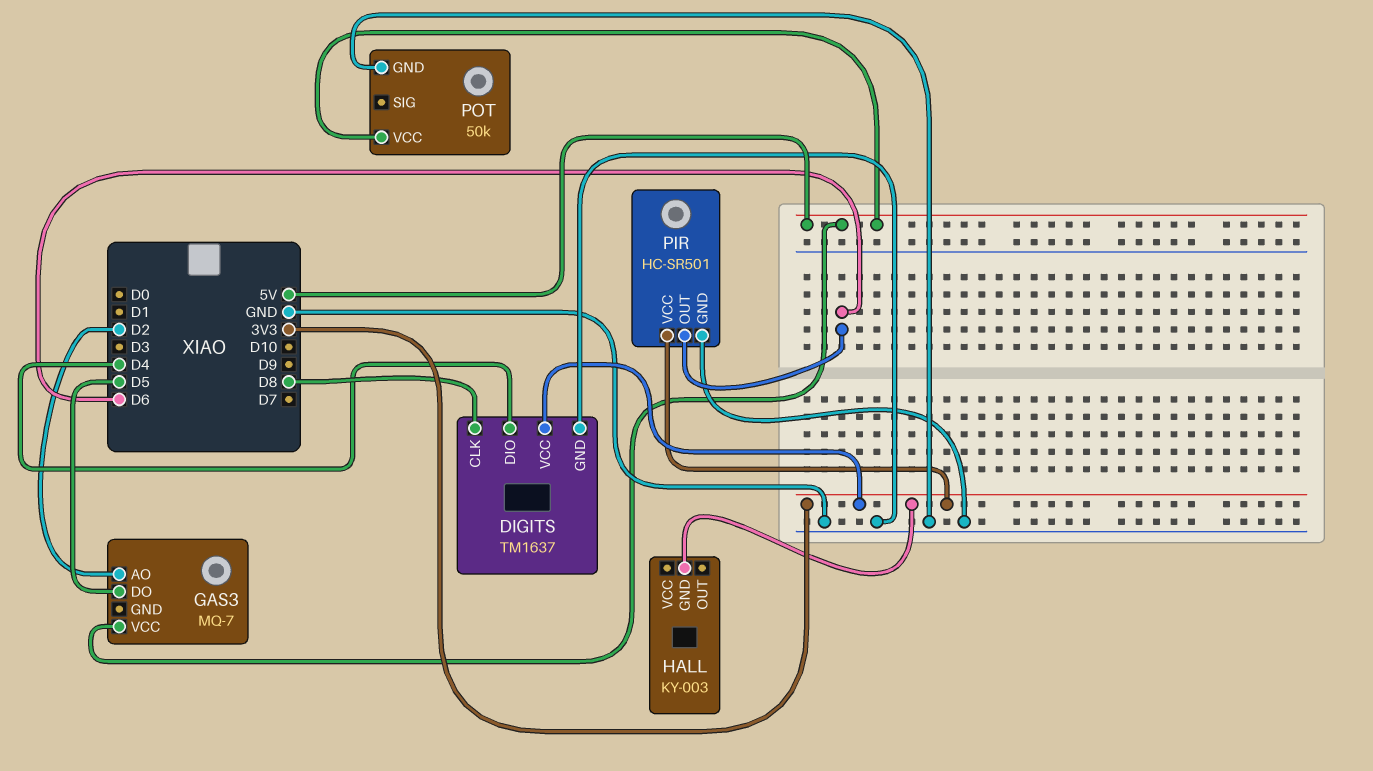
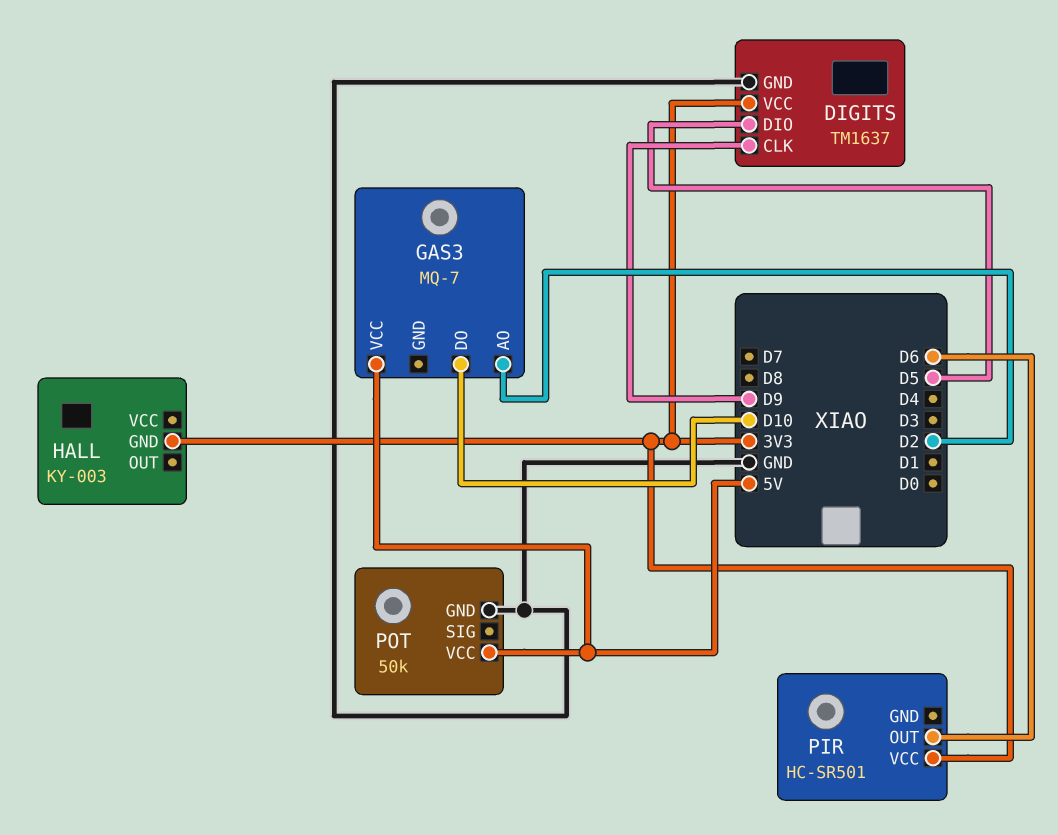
DIGITS pin CLK: D8 -> D9
DIGITS pin DIO: D4 -> D5
GAS3 pin DO: D5 -> D10
PIR pin GND: GND -> none

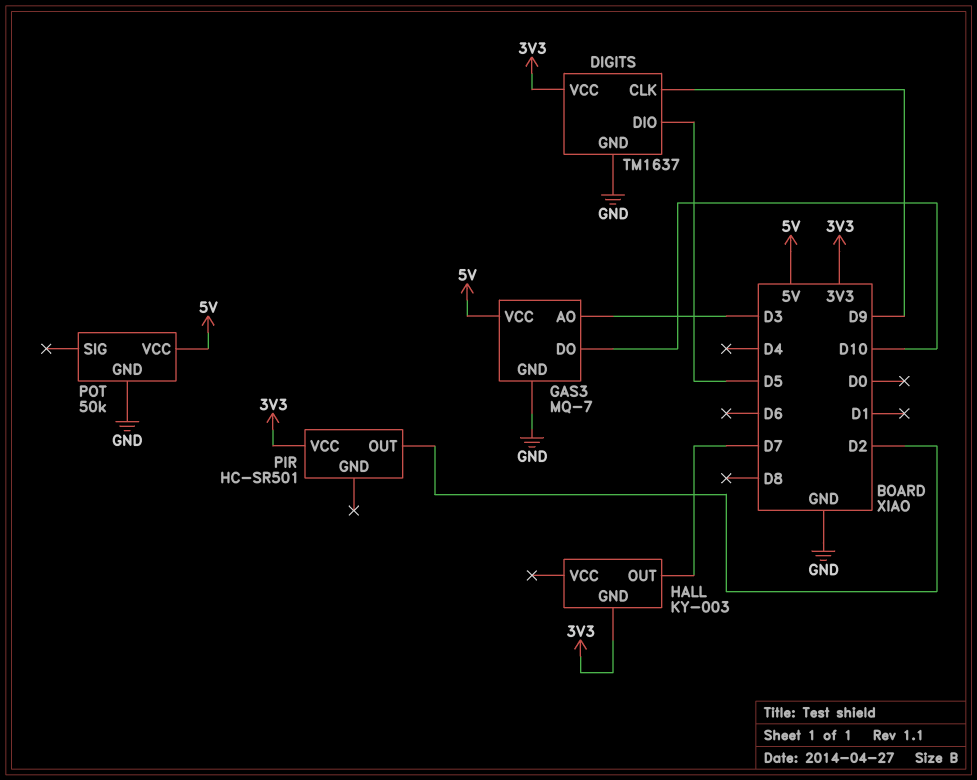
GAS3 pin AO: D2 -> D3
GAS3 pin GND: none -> GND
HALL pin OUT: none -> D7
PIR pin OUT: D6 -> D2

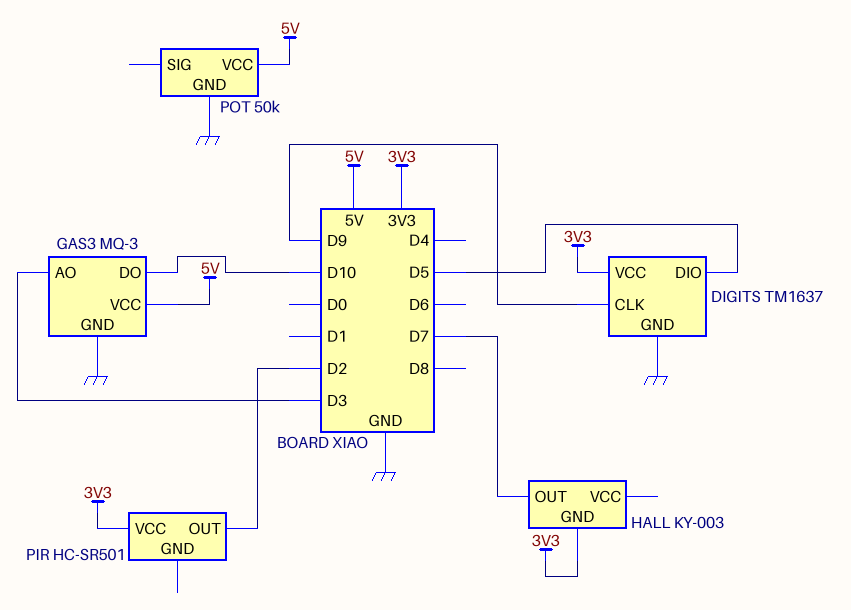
GAS3: MQ-7 -> MQ-3

